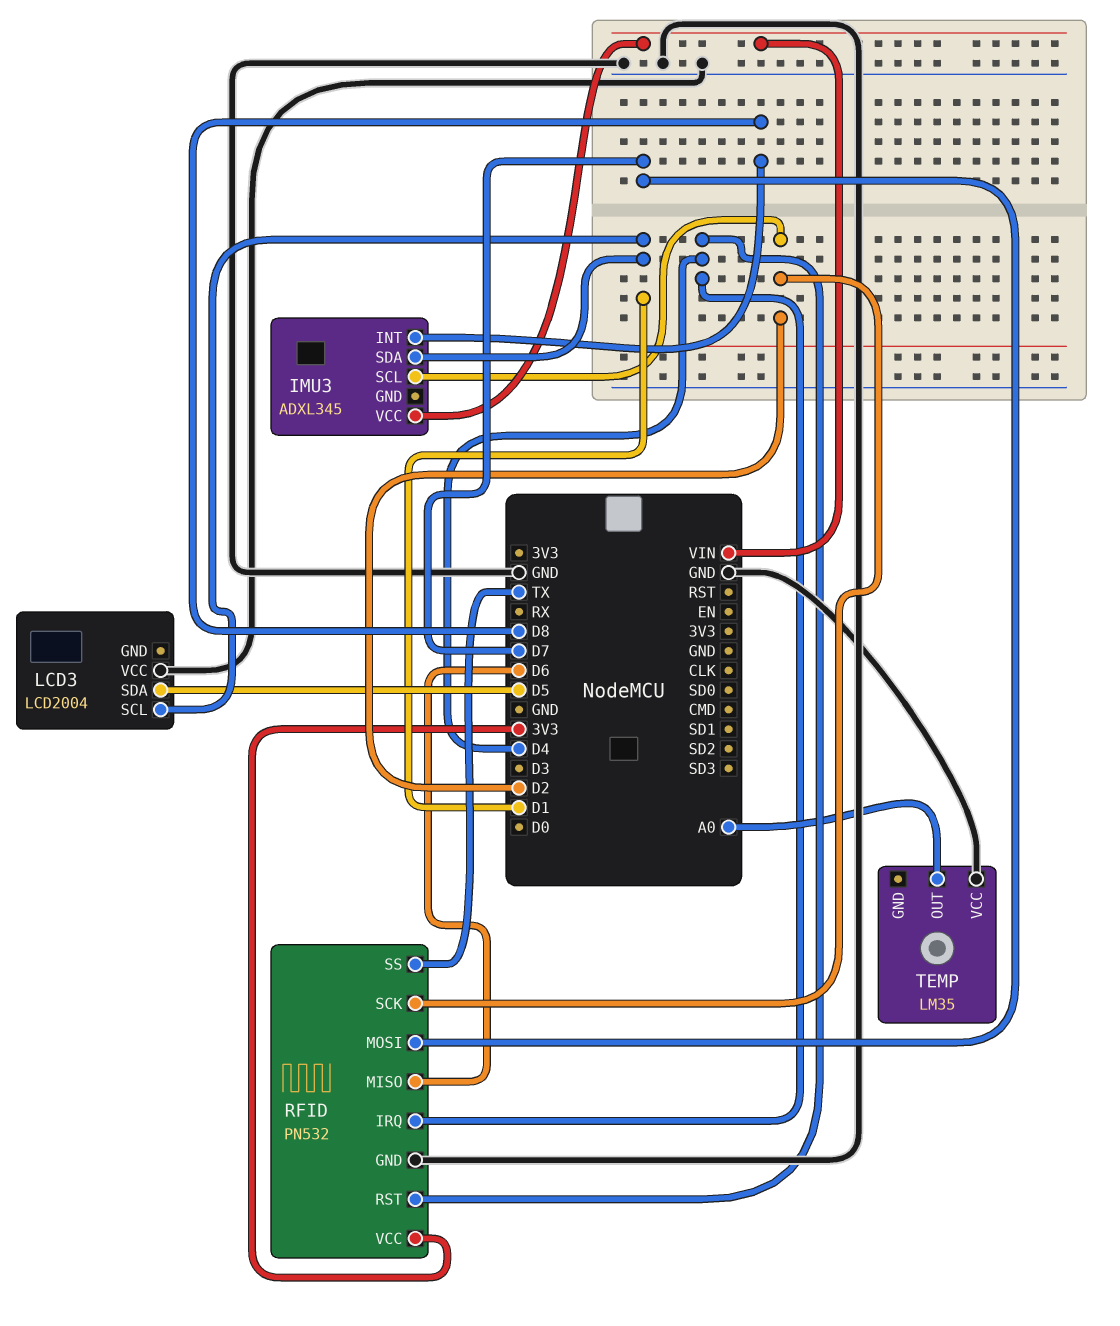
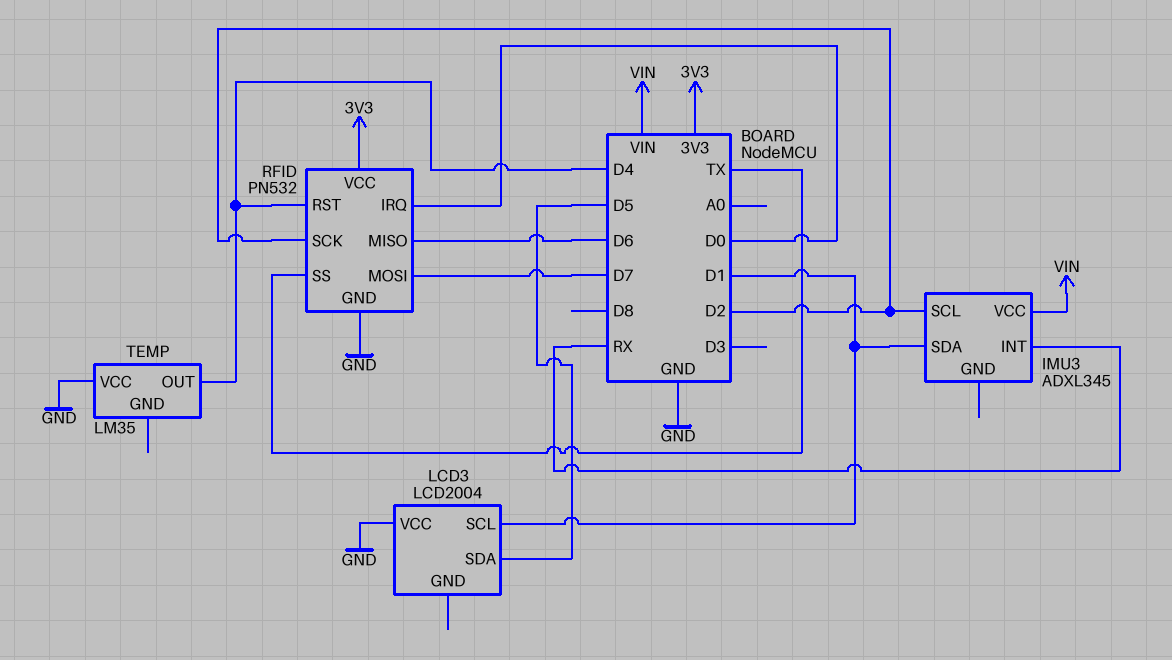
IMU3 pin INT: D8 -> RX
RFID pin IRQ: D4 -> D0
TEMP pin OUT: A0 -> D4

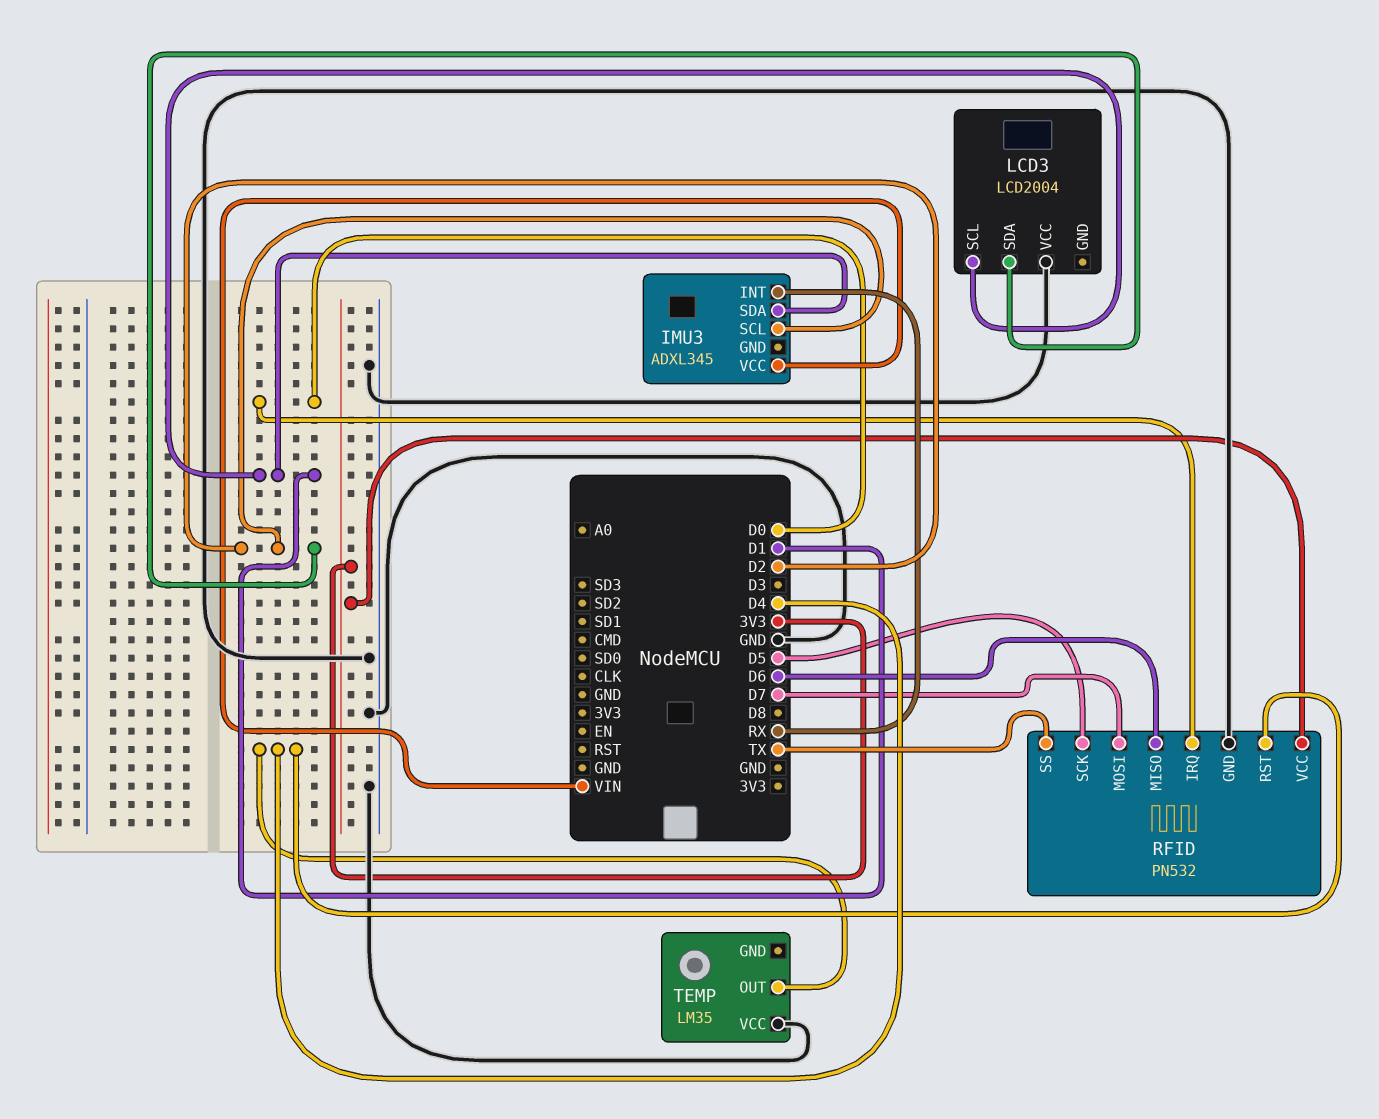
LCD3 pin SDA: D5 -> D2
RFID pin SCK: D2 -> D5

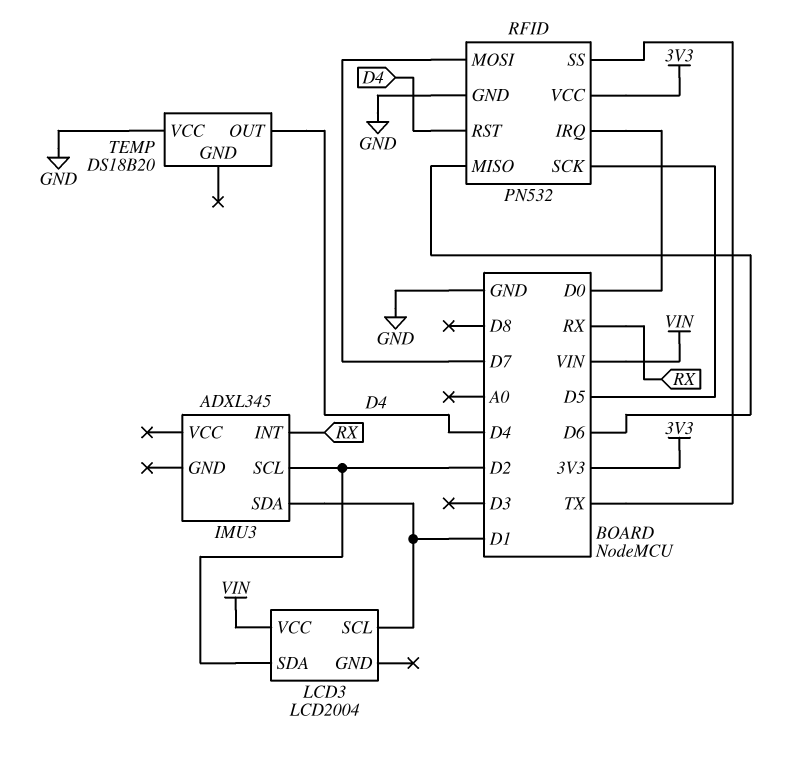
IMU3 pin VCC: VIN -> none
LCD3 pin VCC: GND -> VIN
TEMP: LM35 -> DS18B20

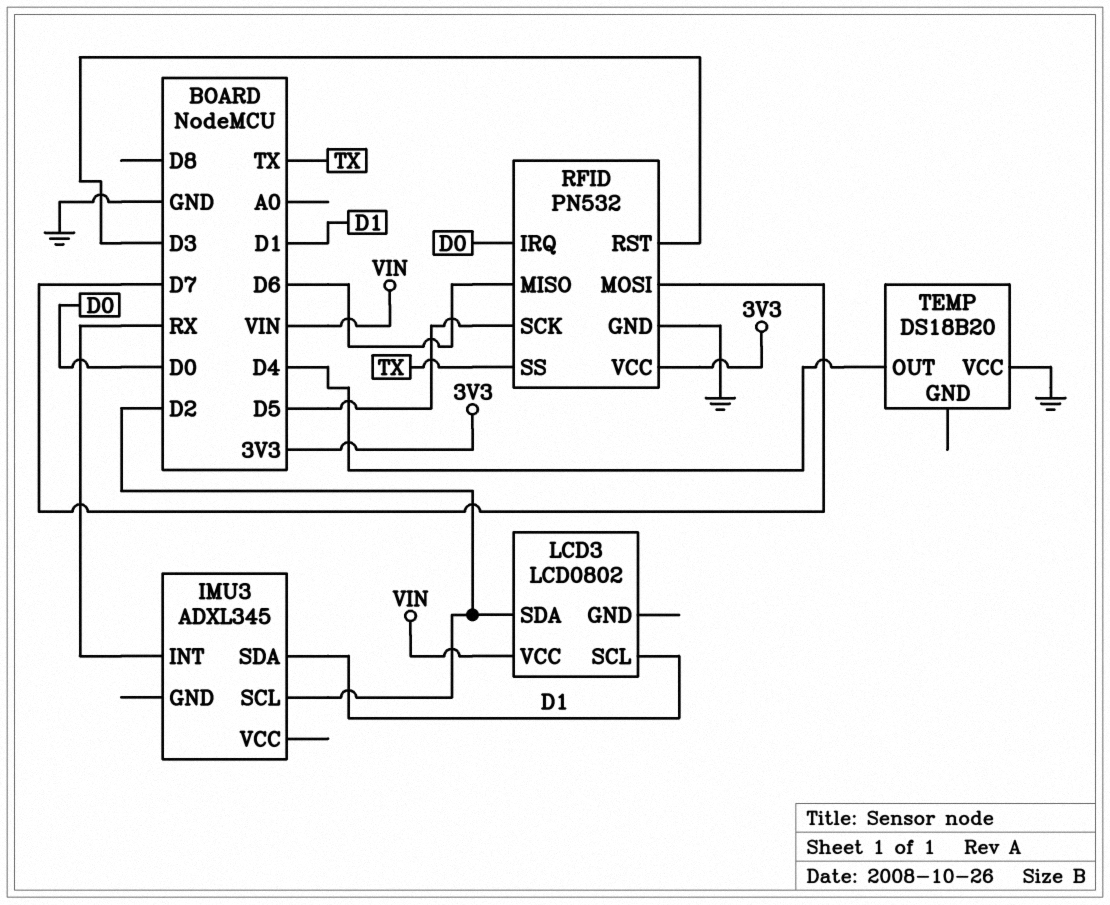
LCD3: LCD2004 -> LCD0802
RFID pin RST: D4 -> D3

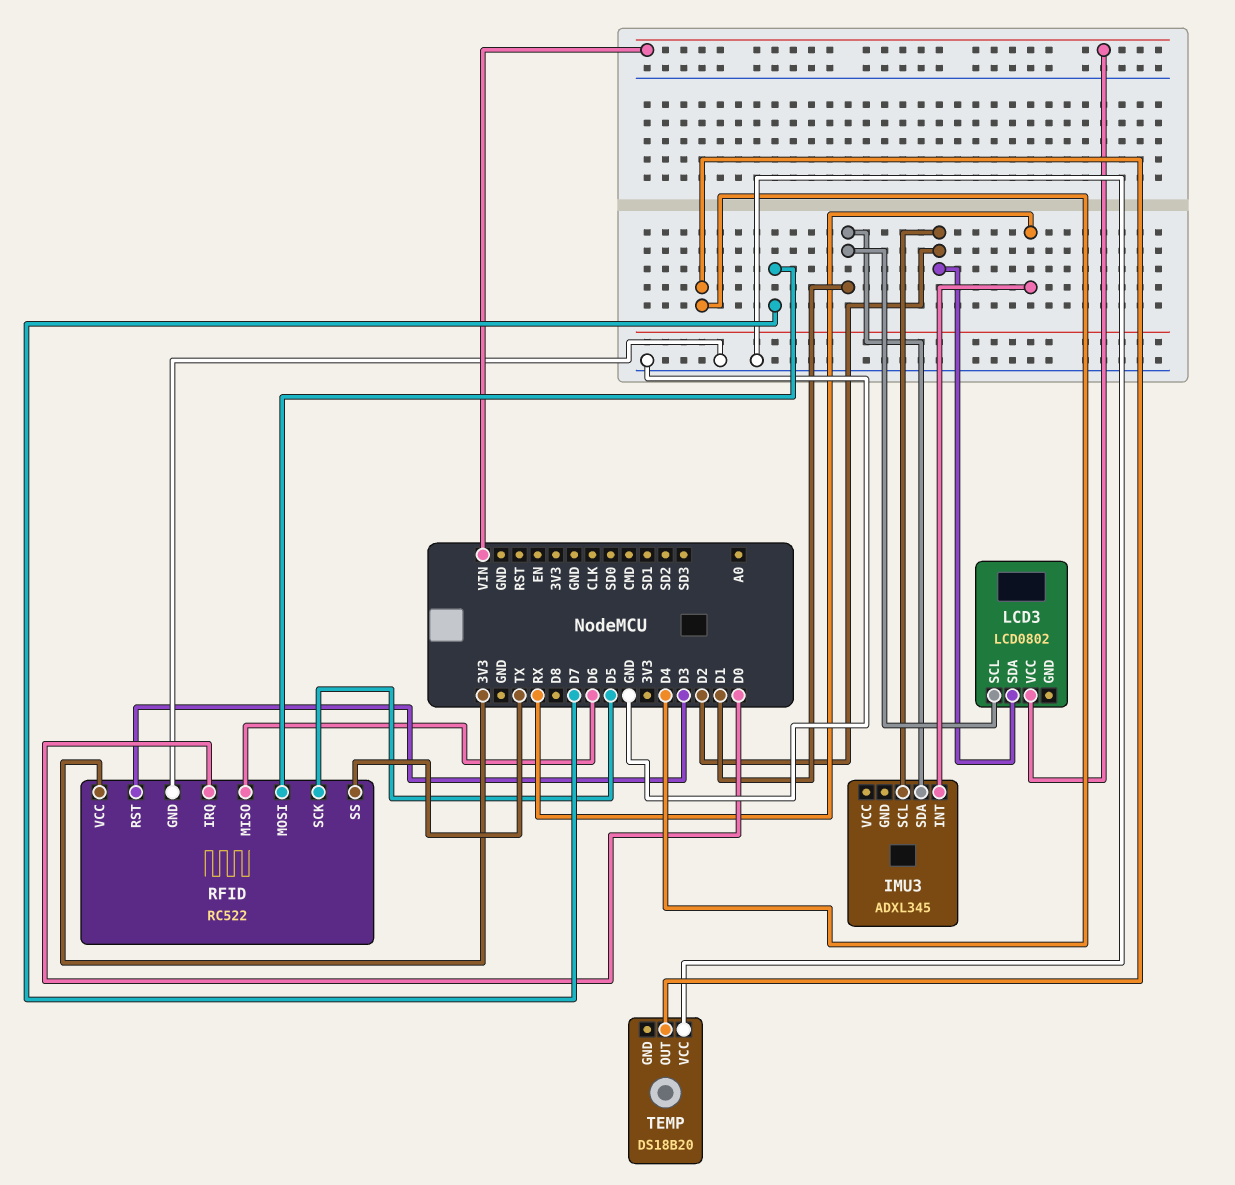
RFID: PN532 -> RC522

